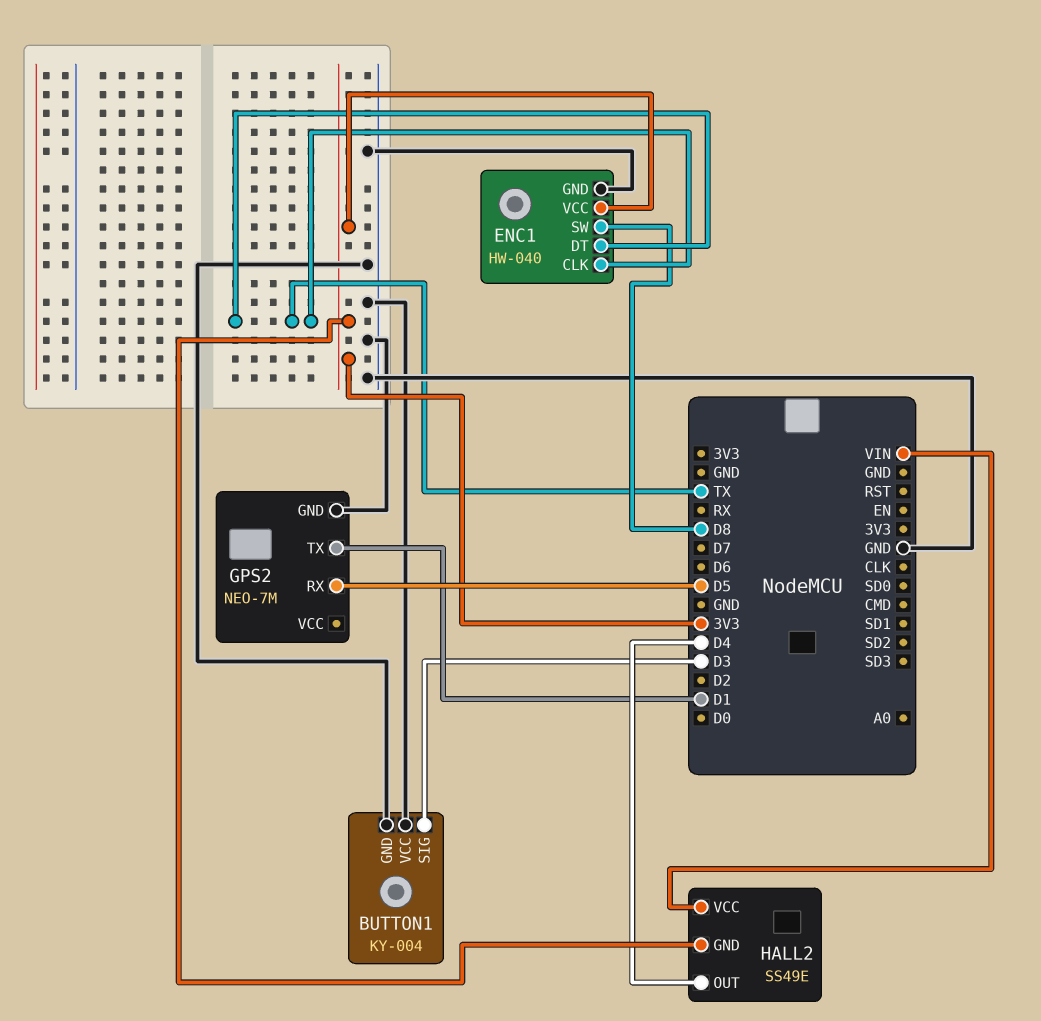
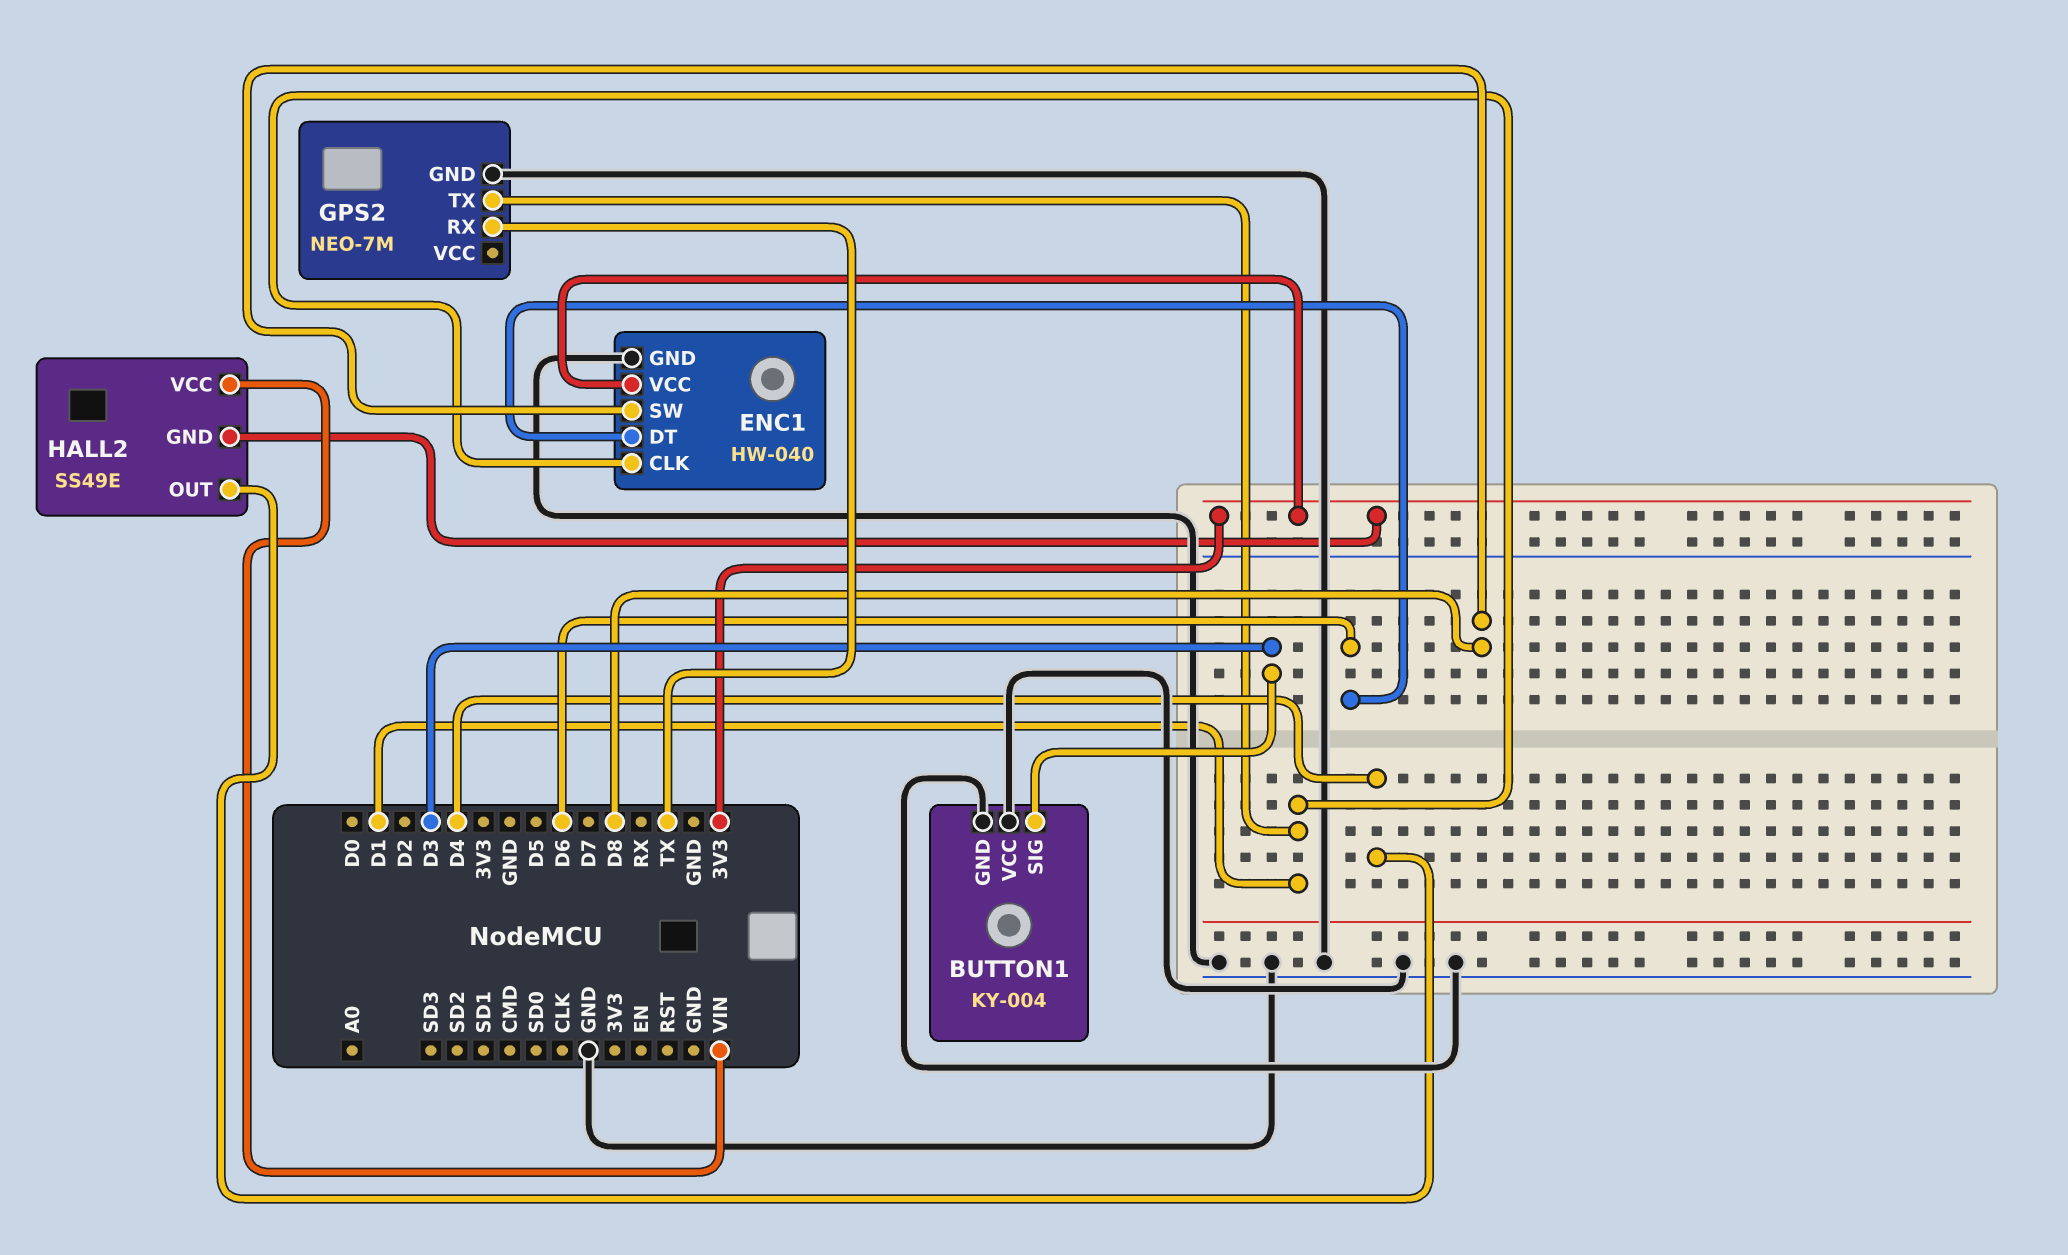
ENC1 pin CLK: TX -> D1
ENC1 pin DT: TX -> D6
GPS2 pin RX: D5 -> TX

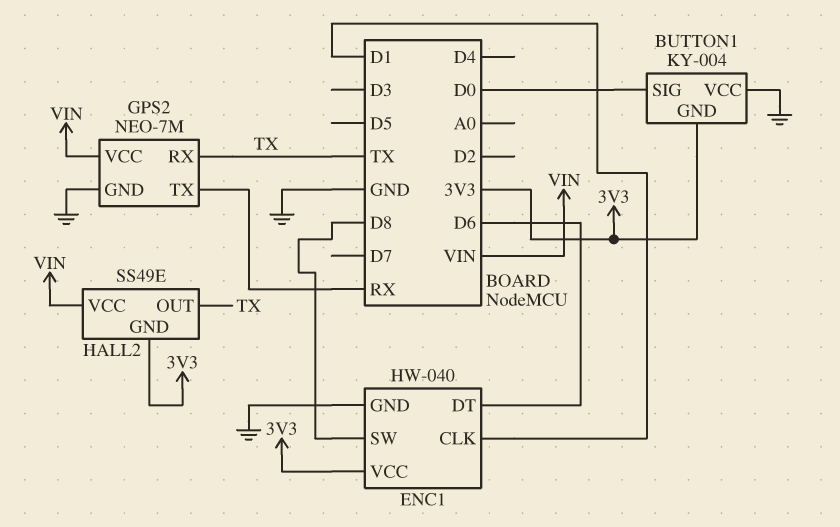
BUTTON1 pin GND: GND -> 3V3
BUTTON1 pin SIG: D3 -> D0
GPS2 pin TX: D1 -> RX
GPS2 pin VCC: none -> VIN
HALL2 pin OUT: D4 -> TX

